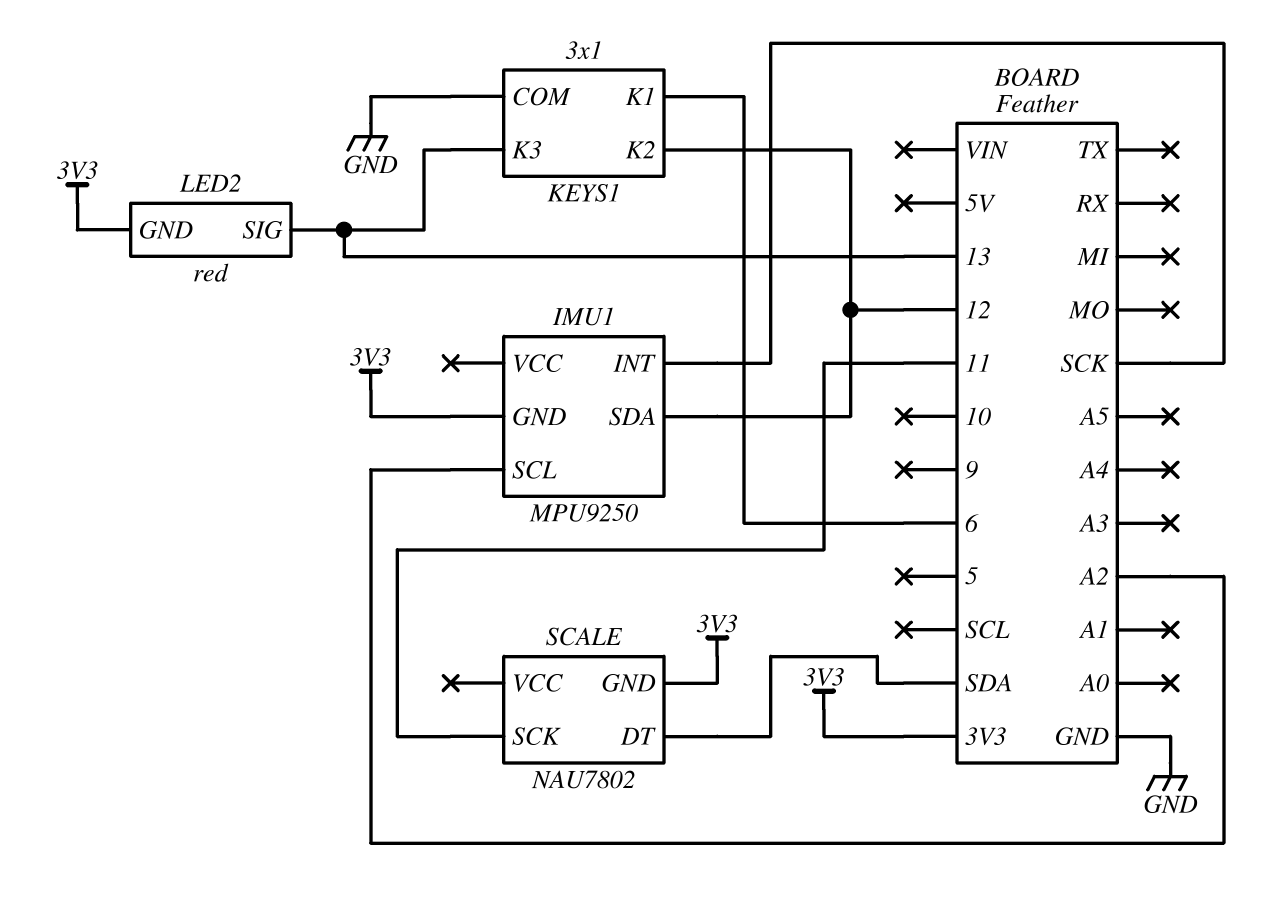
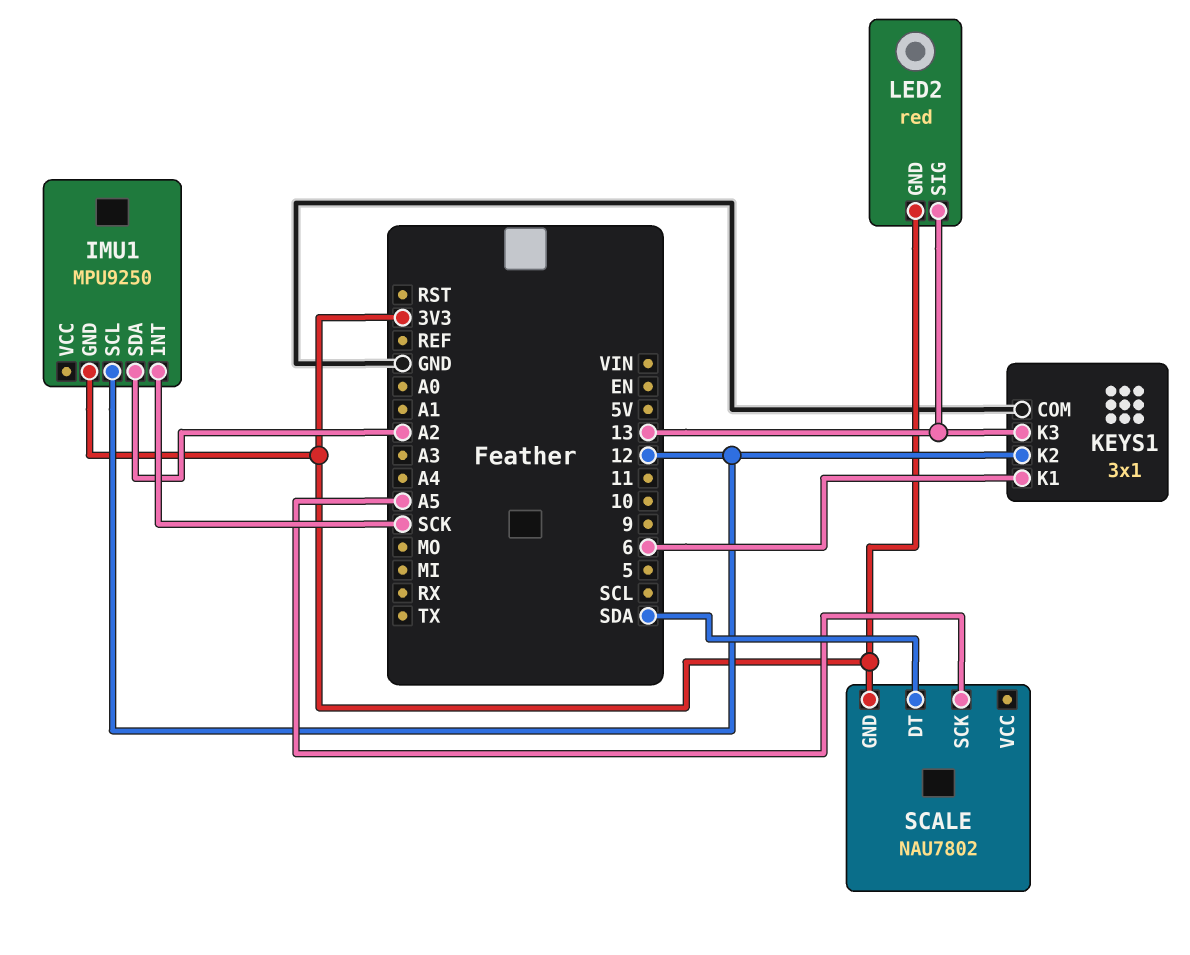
IMU1 pin SCL: A2 -> 12
IMU1 pin SDA: 12 -> A2
SCALE pin SCK: 11 -> A5

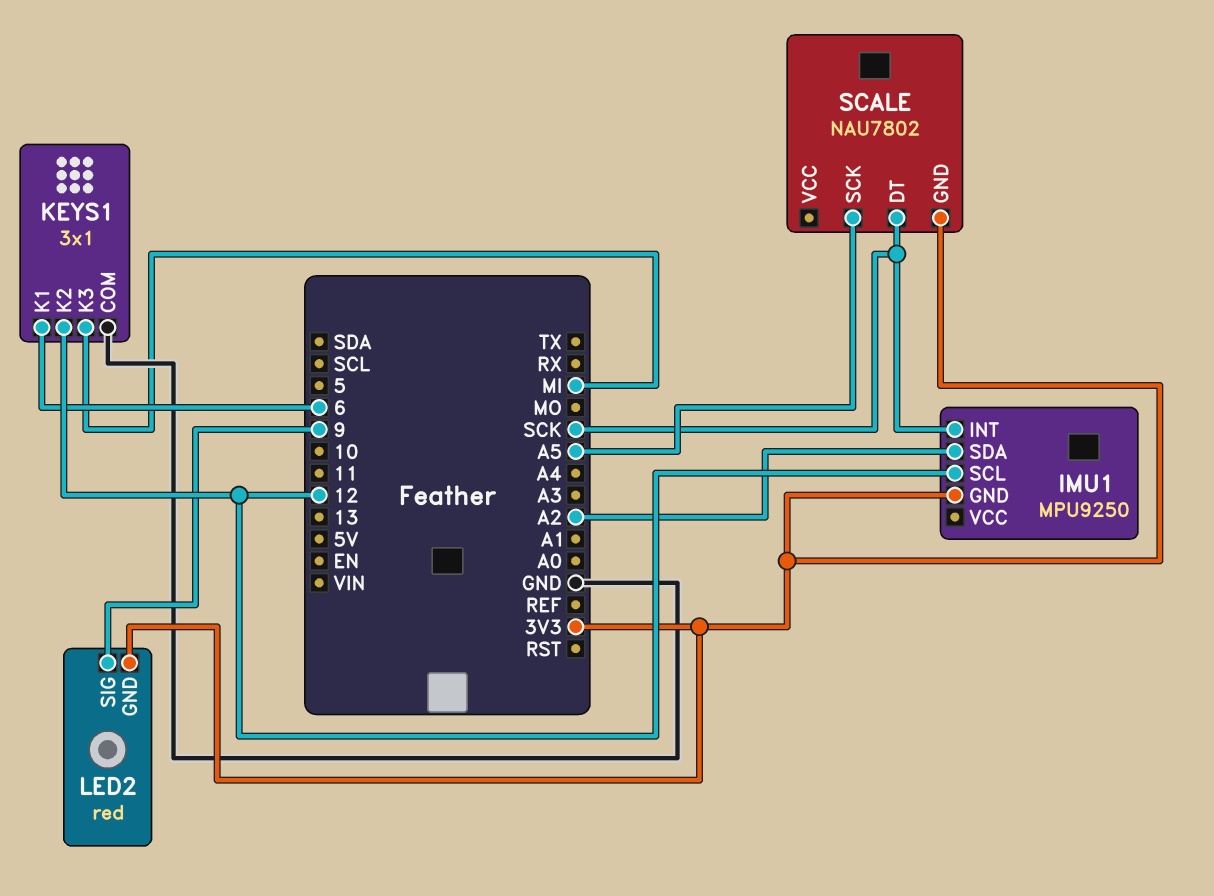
KEYS1 pin K3: 13 -> MI
LED2 pin SIG: 13 -> 9
SCALE pin DT: SDA -> SCK

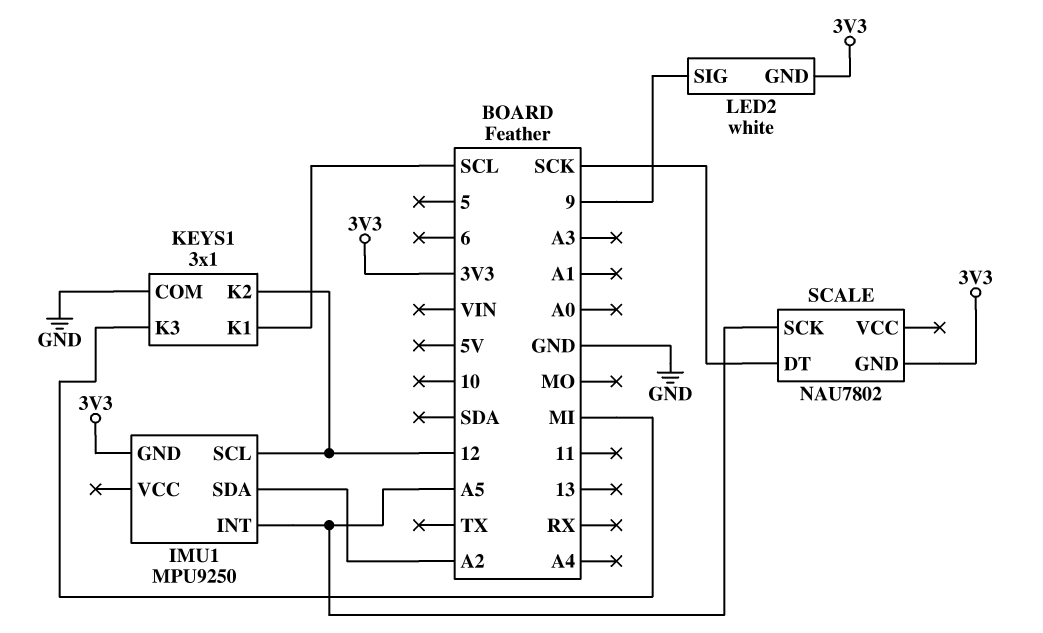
IMU1 pin INT: SCK -> A5
KEYS1 pin K1: 6 -> SCL
LED2: red -> white

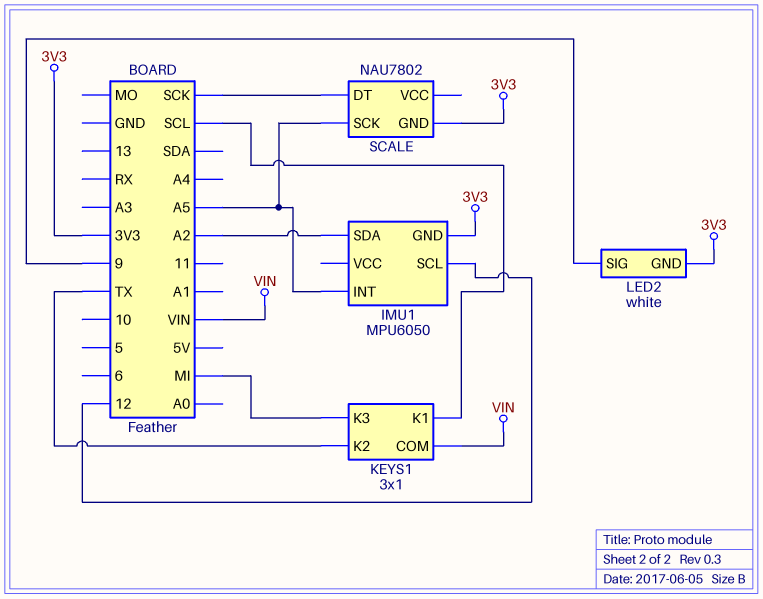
IMU1: MPU9250 -> MPU6050
KEYS1 pin COM: GND -> VIN
KEYS1 pin K2: 12 -> TX

